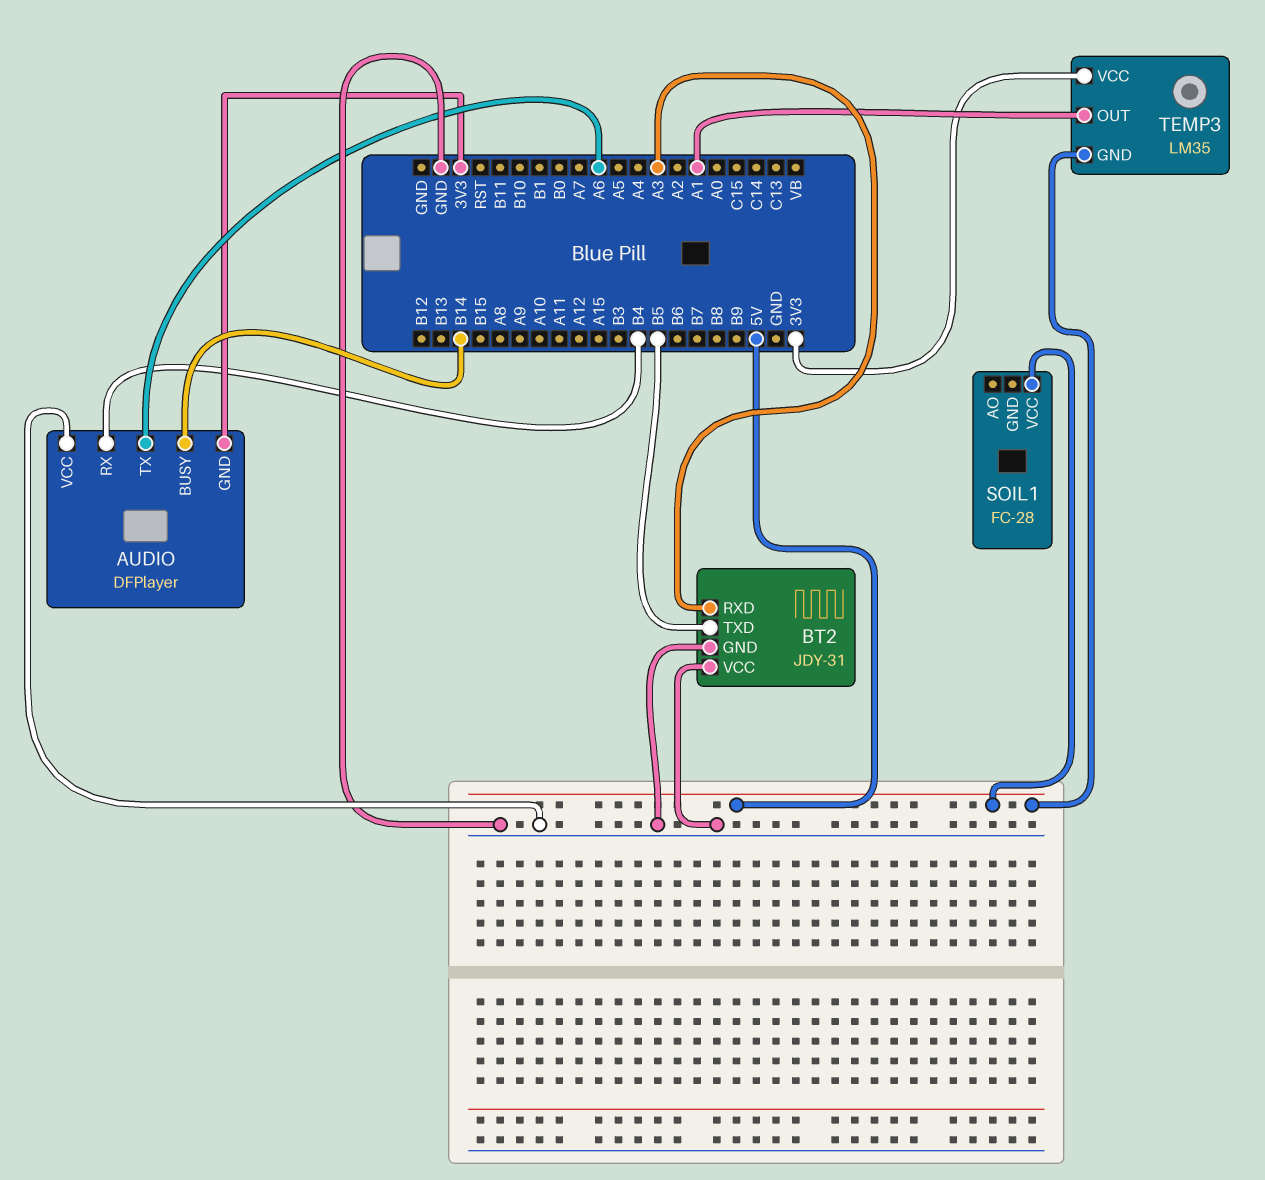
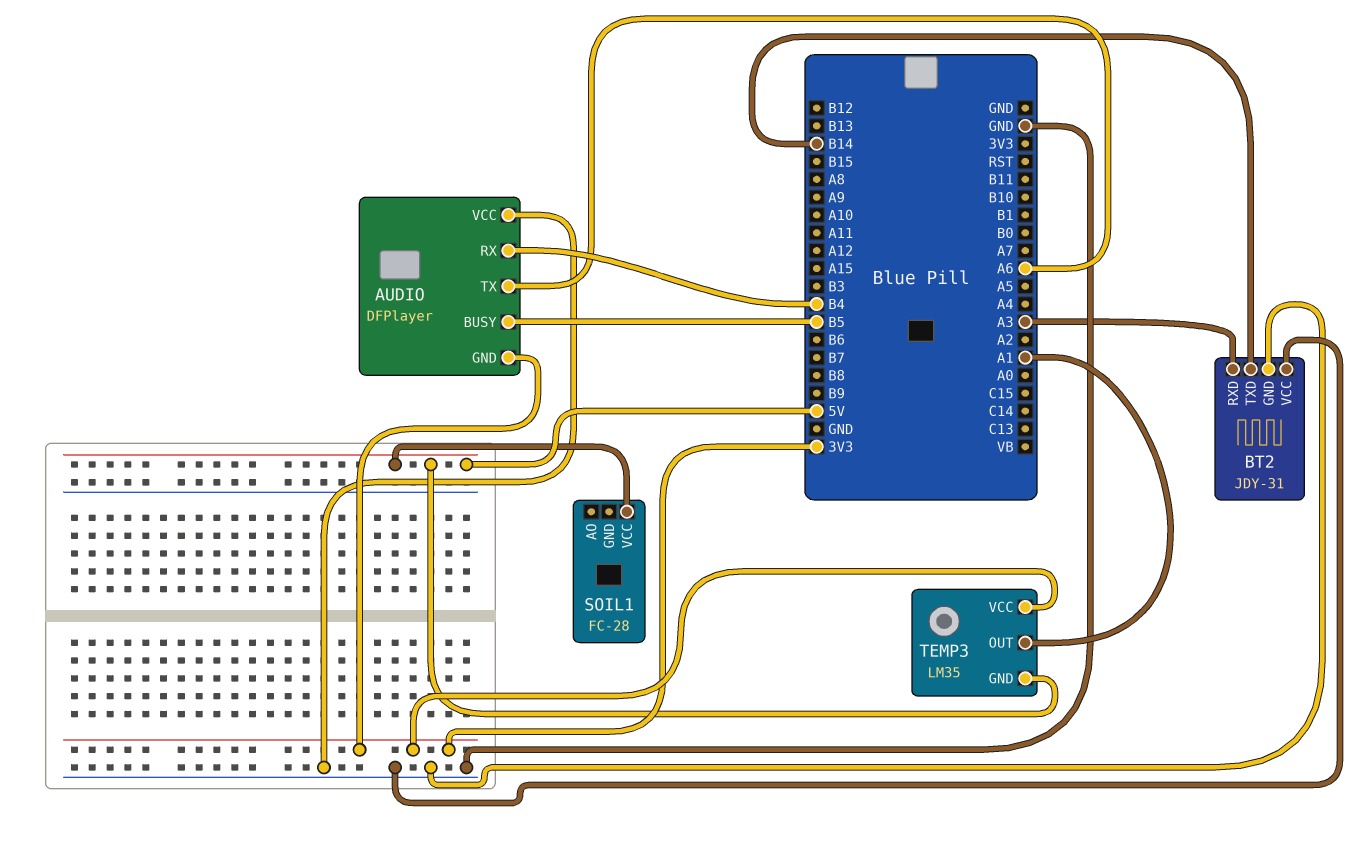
AUDIO pin BUSY: B14 -> B5
BT2 pin TXD: B5 -> B14

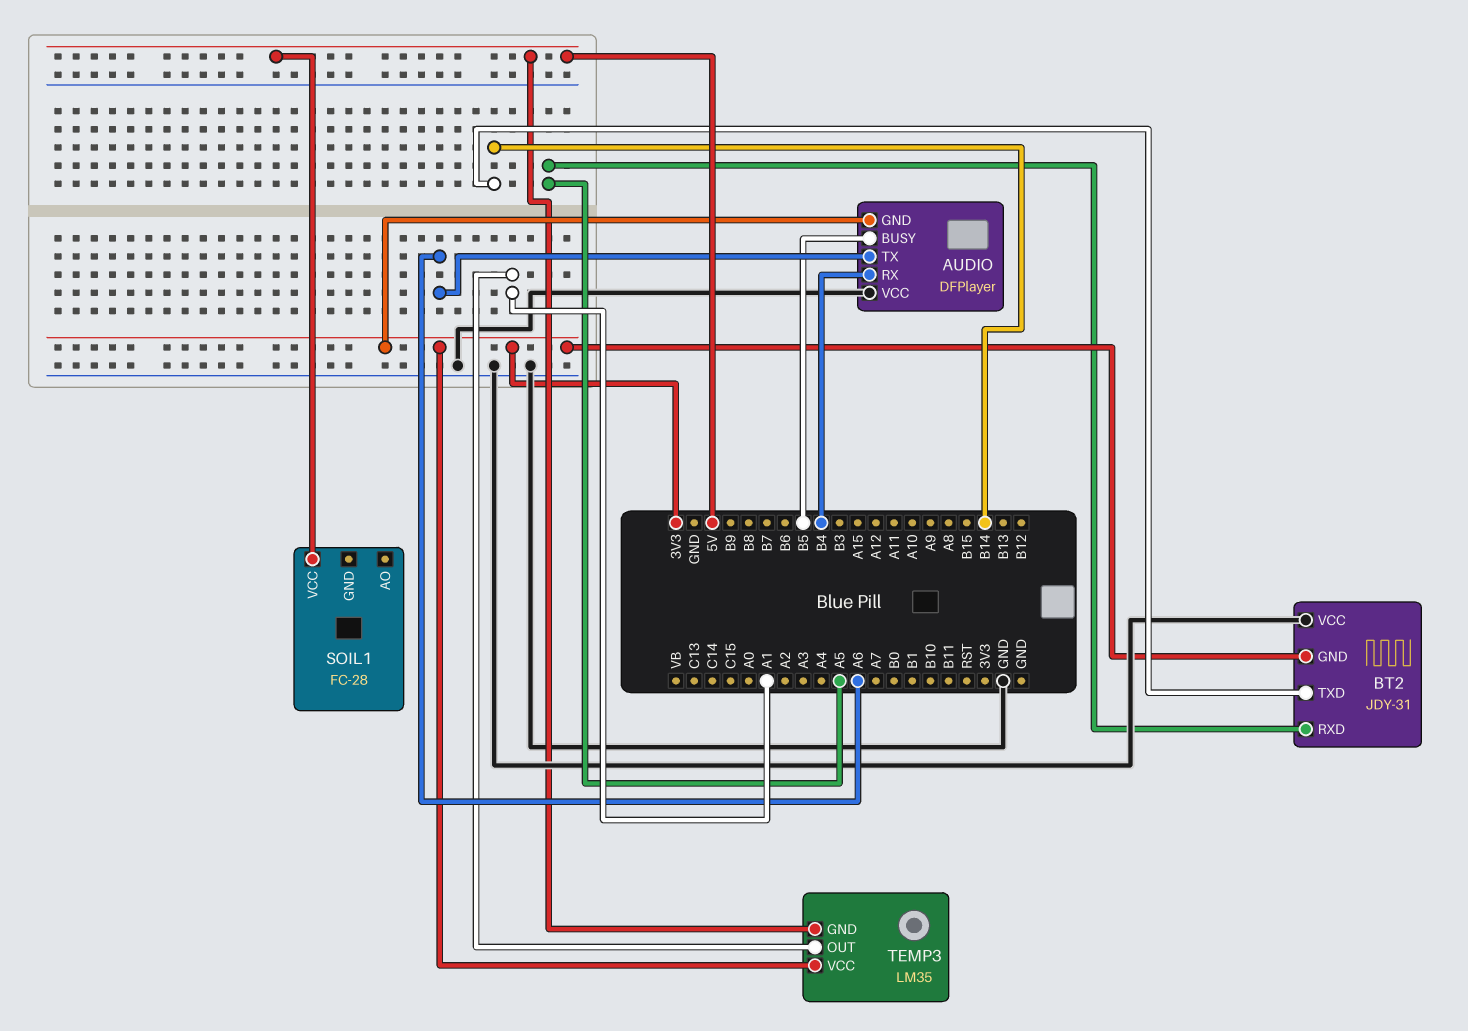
BT2 pin GND: GND -> 3V3
BT2 pin RXD: A3 -> A5

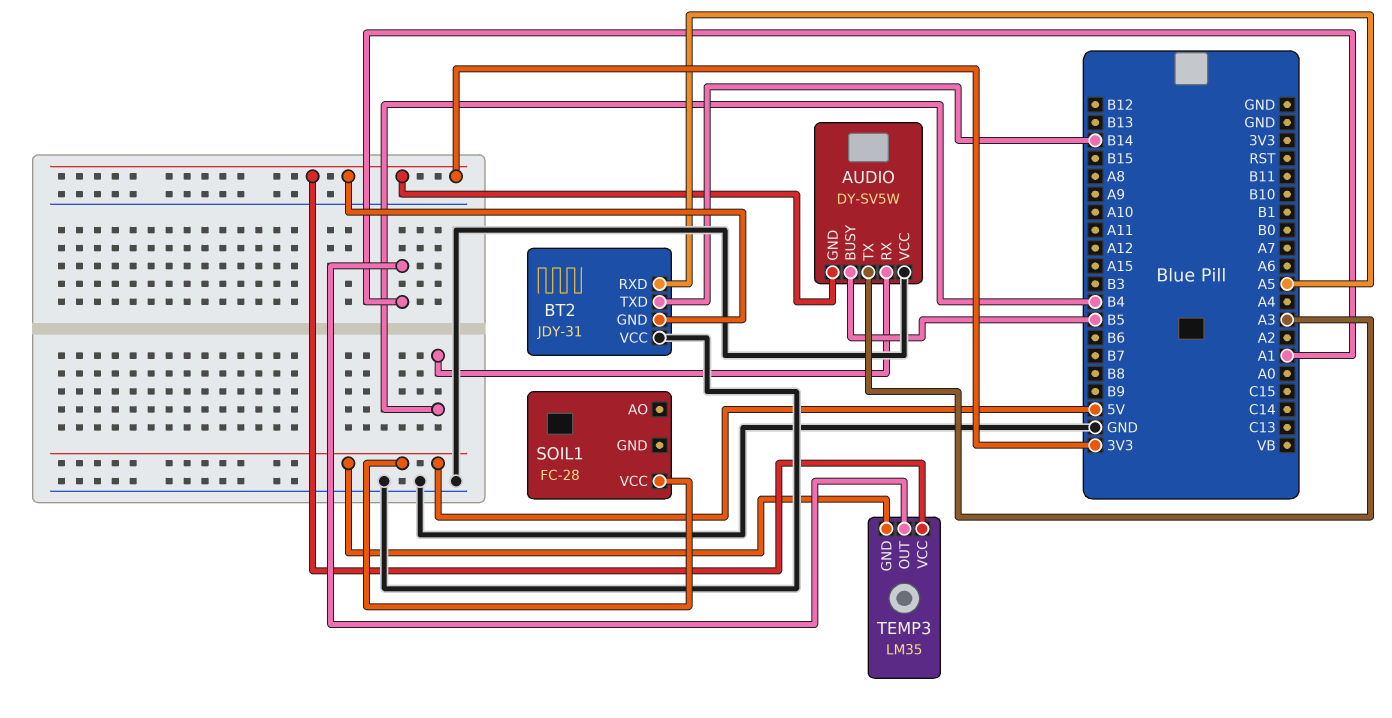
AUDIO: DFPlayer -> DY-SV5W
AUDIO pin TX: A6 -> A3

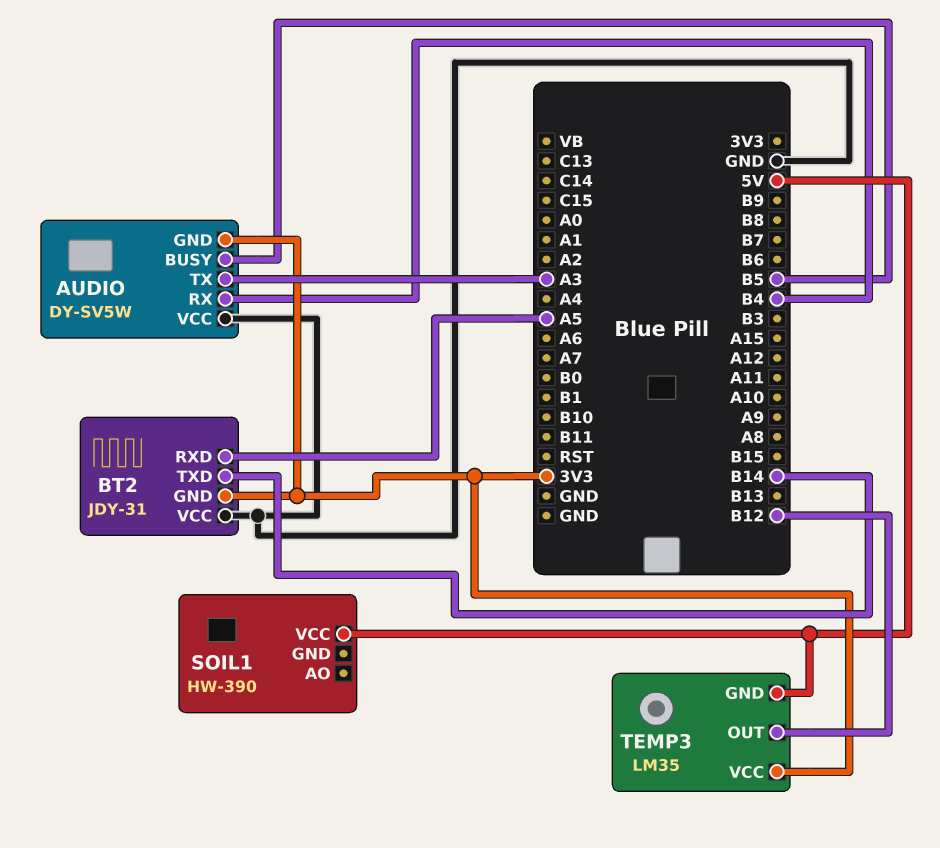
SOIL1: FC-28 -> HW-390
TEMP3 pin OUT: A1 -> B12

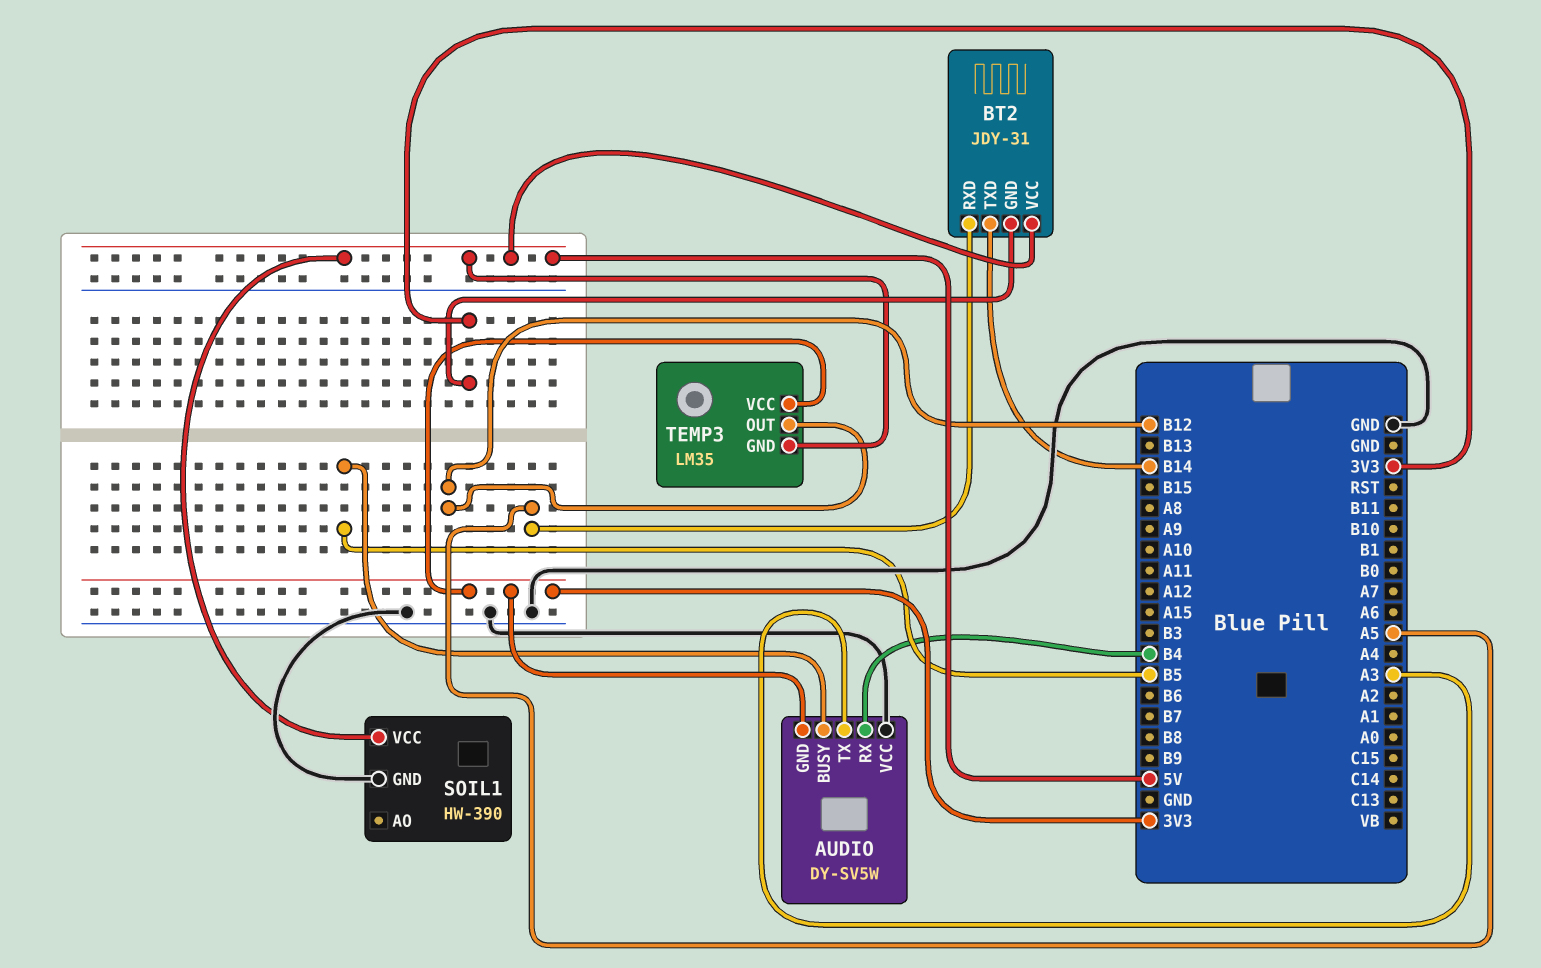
BT2 pin VCC: GND -> 5V
SOIL1 pin GND: none -> GND

